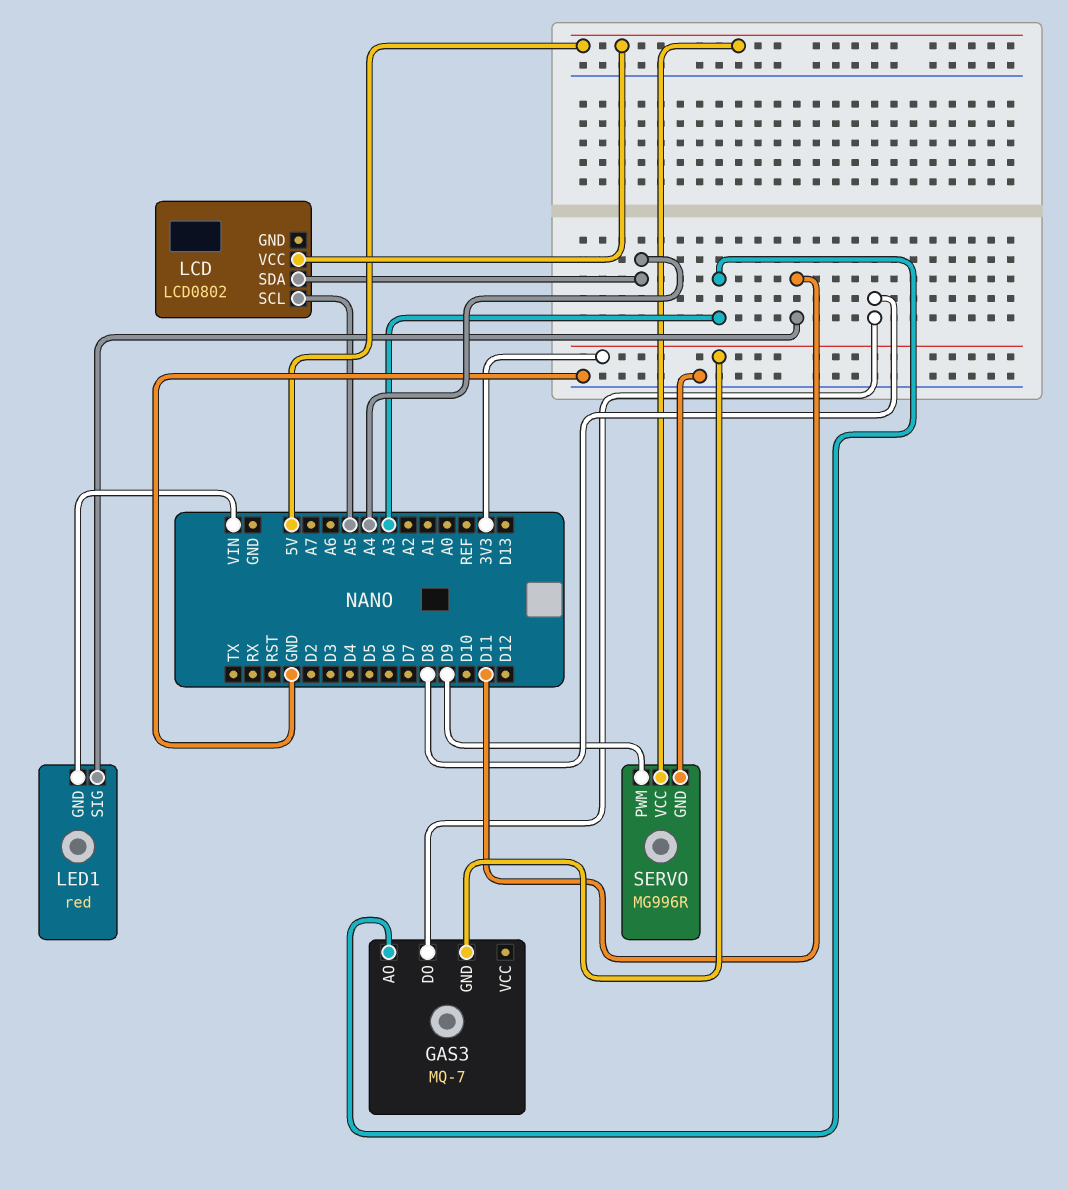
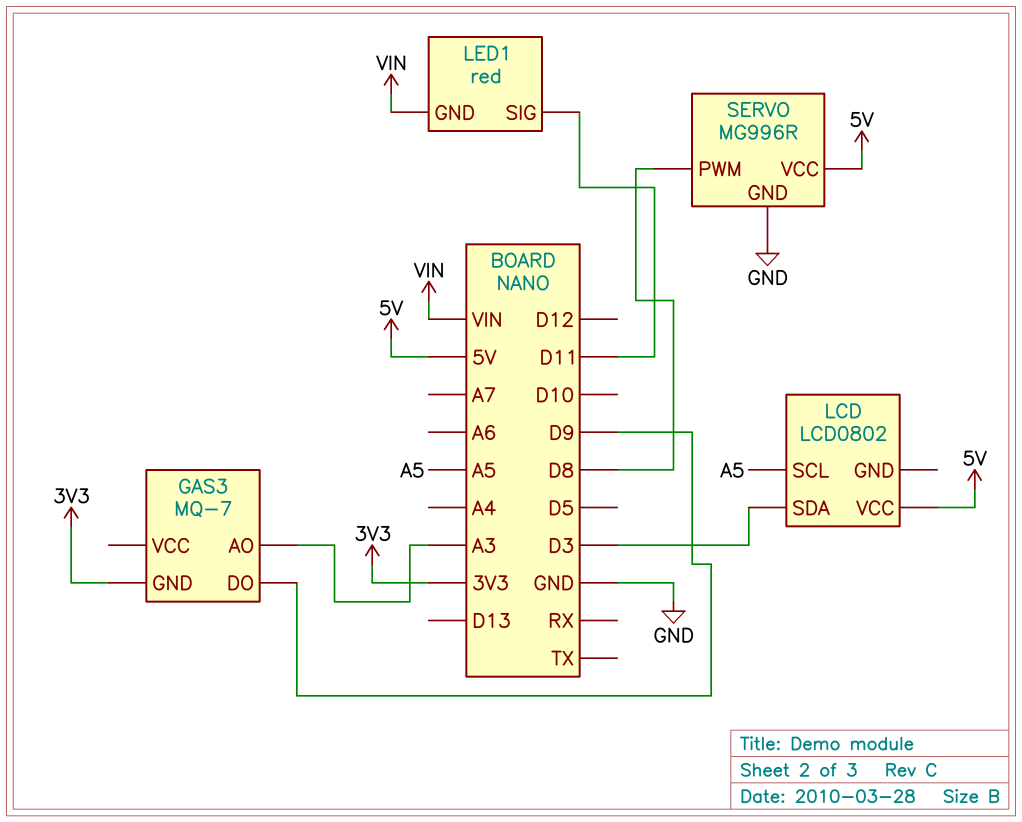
GAS3 pin DO: D8 -> D9
LCD pin SDA: A4 -> D3
SERVO pin PWM: D9 -> D8

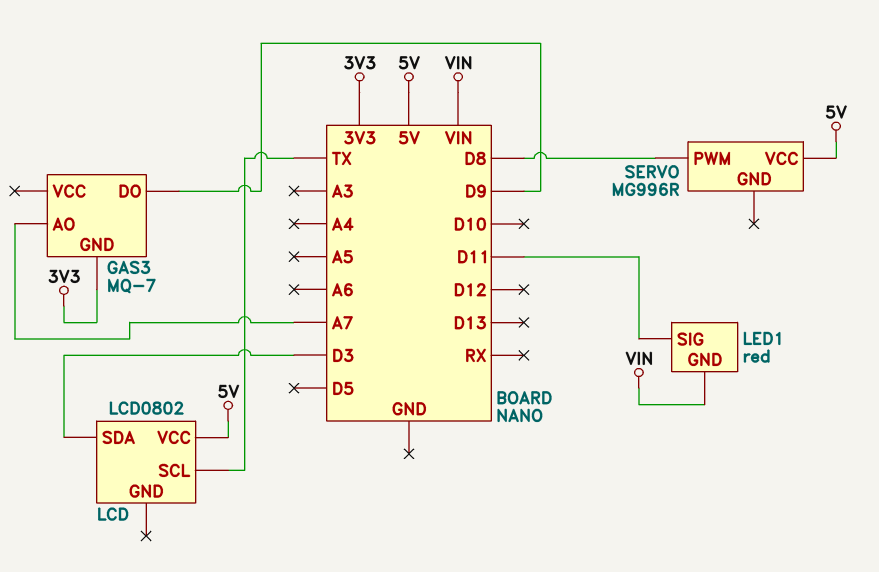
GAS3 pin AO: A3 -> A7
LCD pin SCL: A5 -> TX
SERVO pin GND: GND -> none

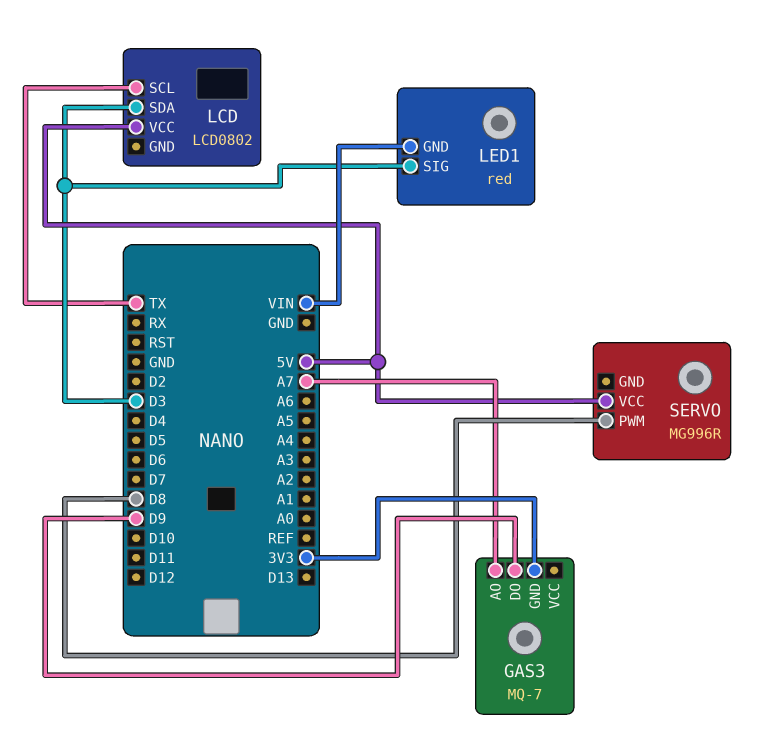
LED1 pin SIG: D11 -> D3

